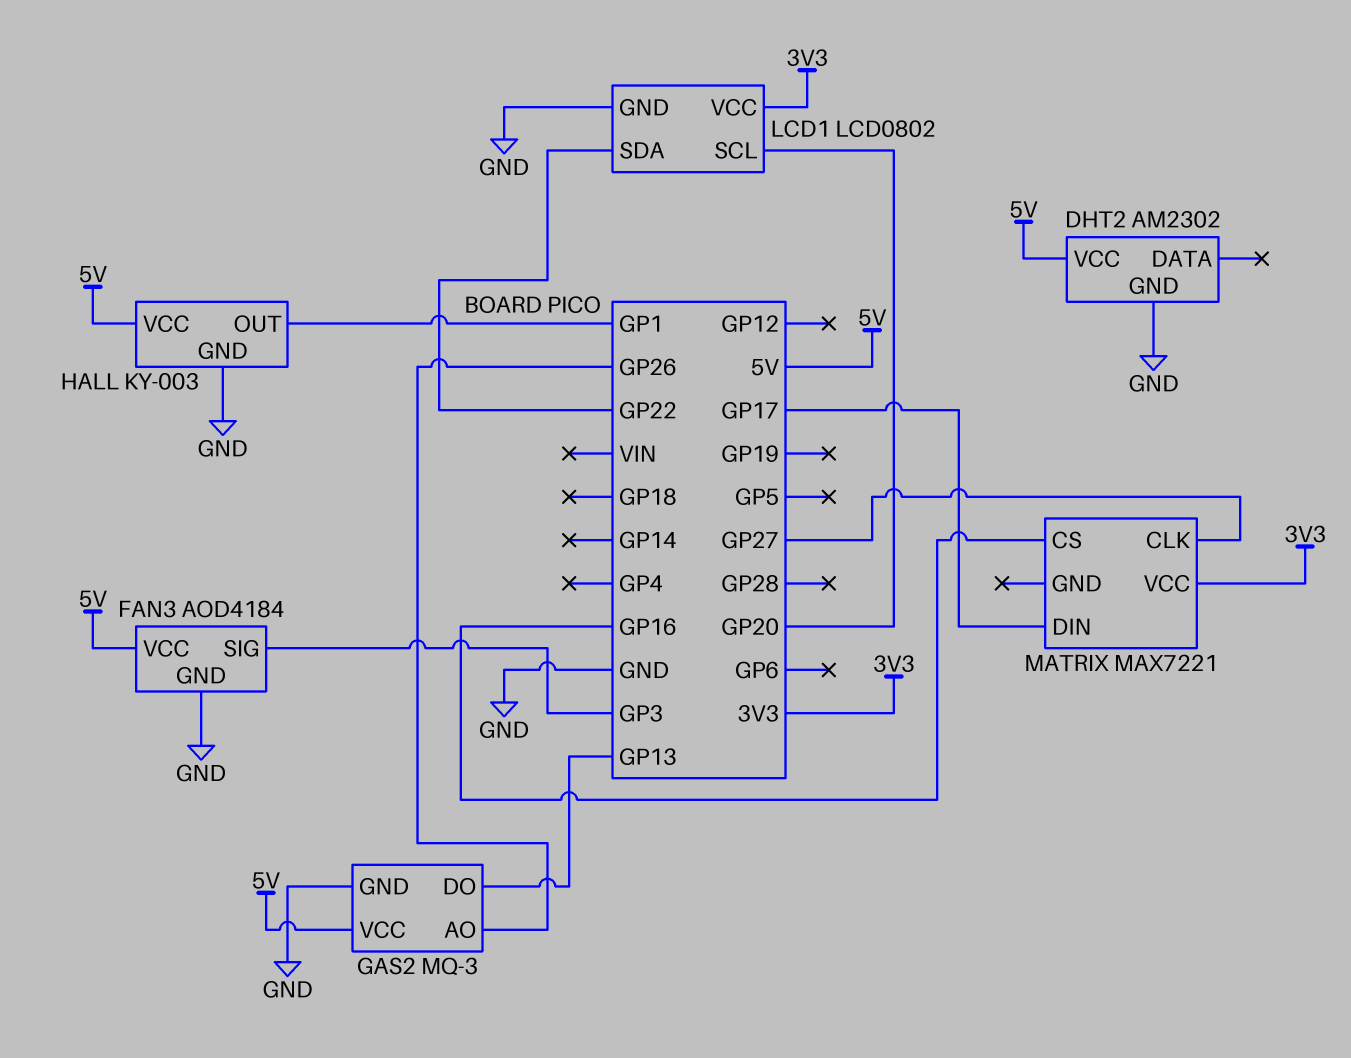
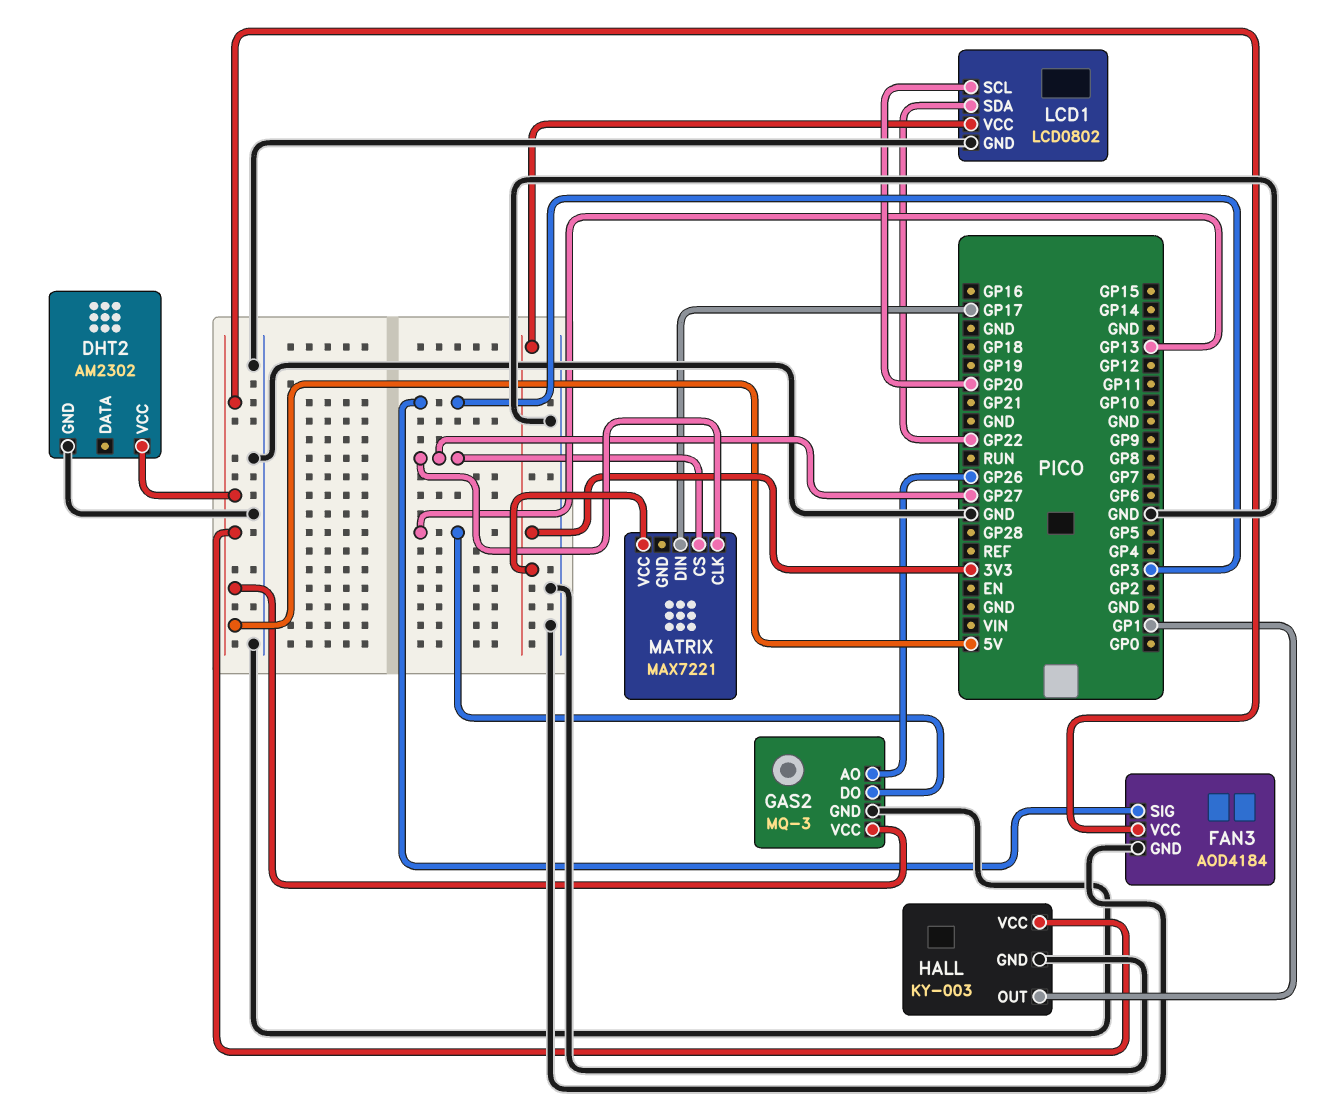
MATRIX pin CS: GP16 -> GP27

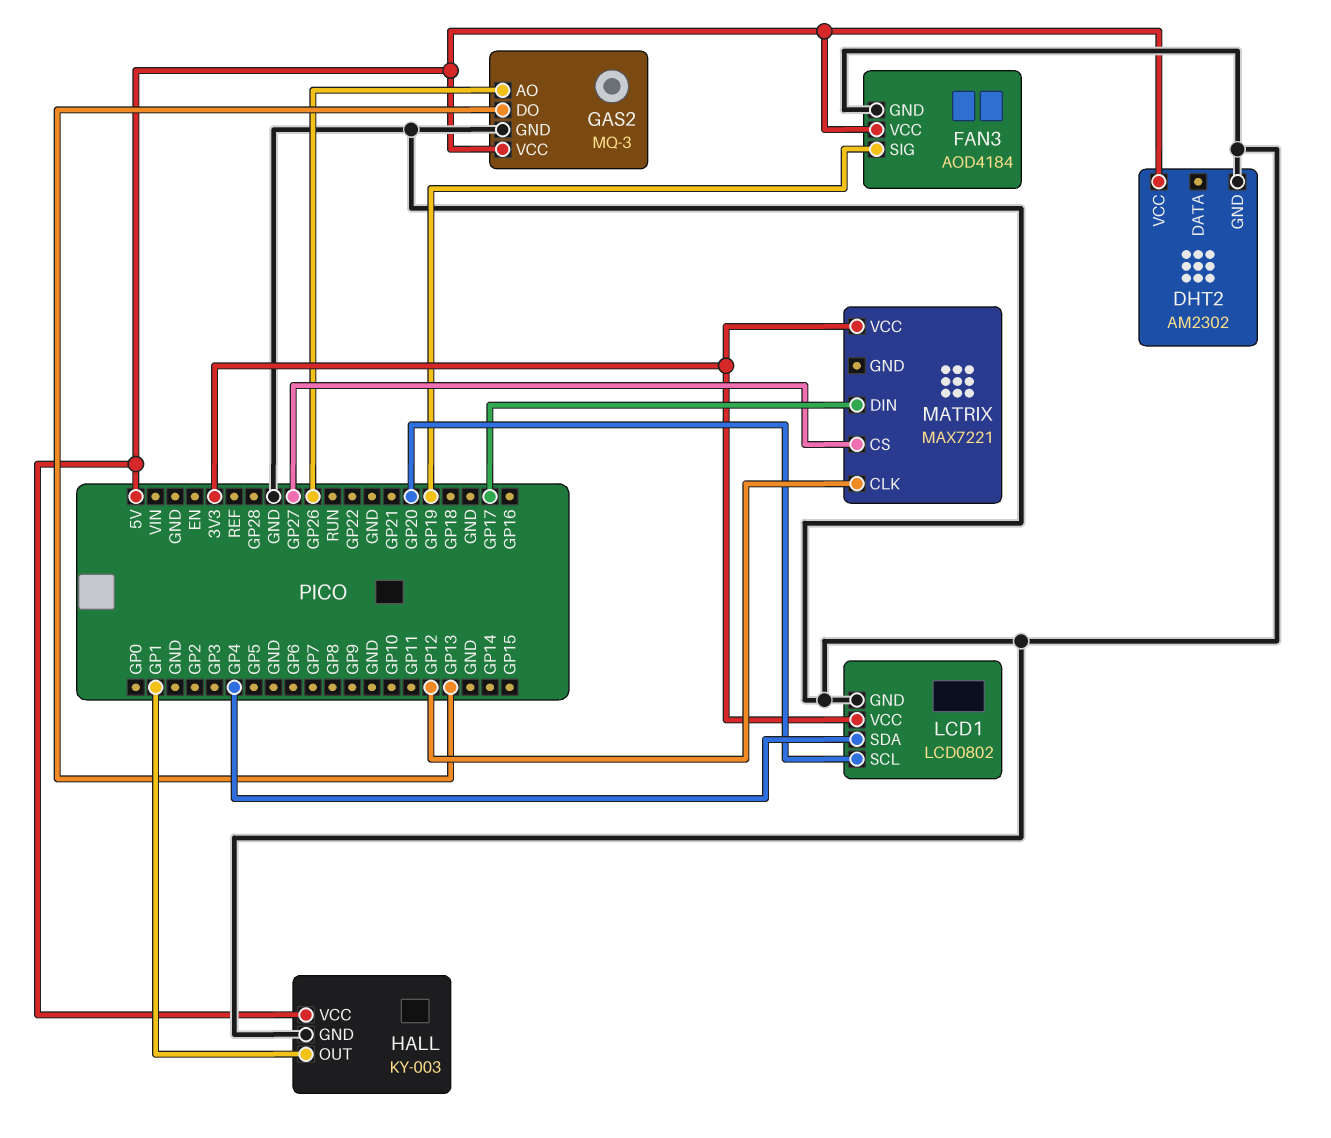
FAN3 pin SIG: GP3 -> GP19
LCD1 pin SDA: GP22 -> GP4
MATRIX pin CLK: GP27 -> GP12

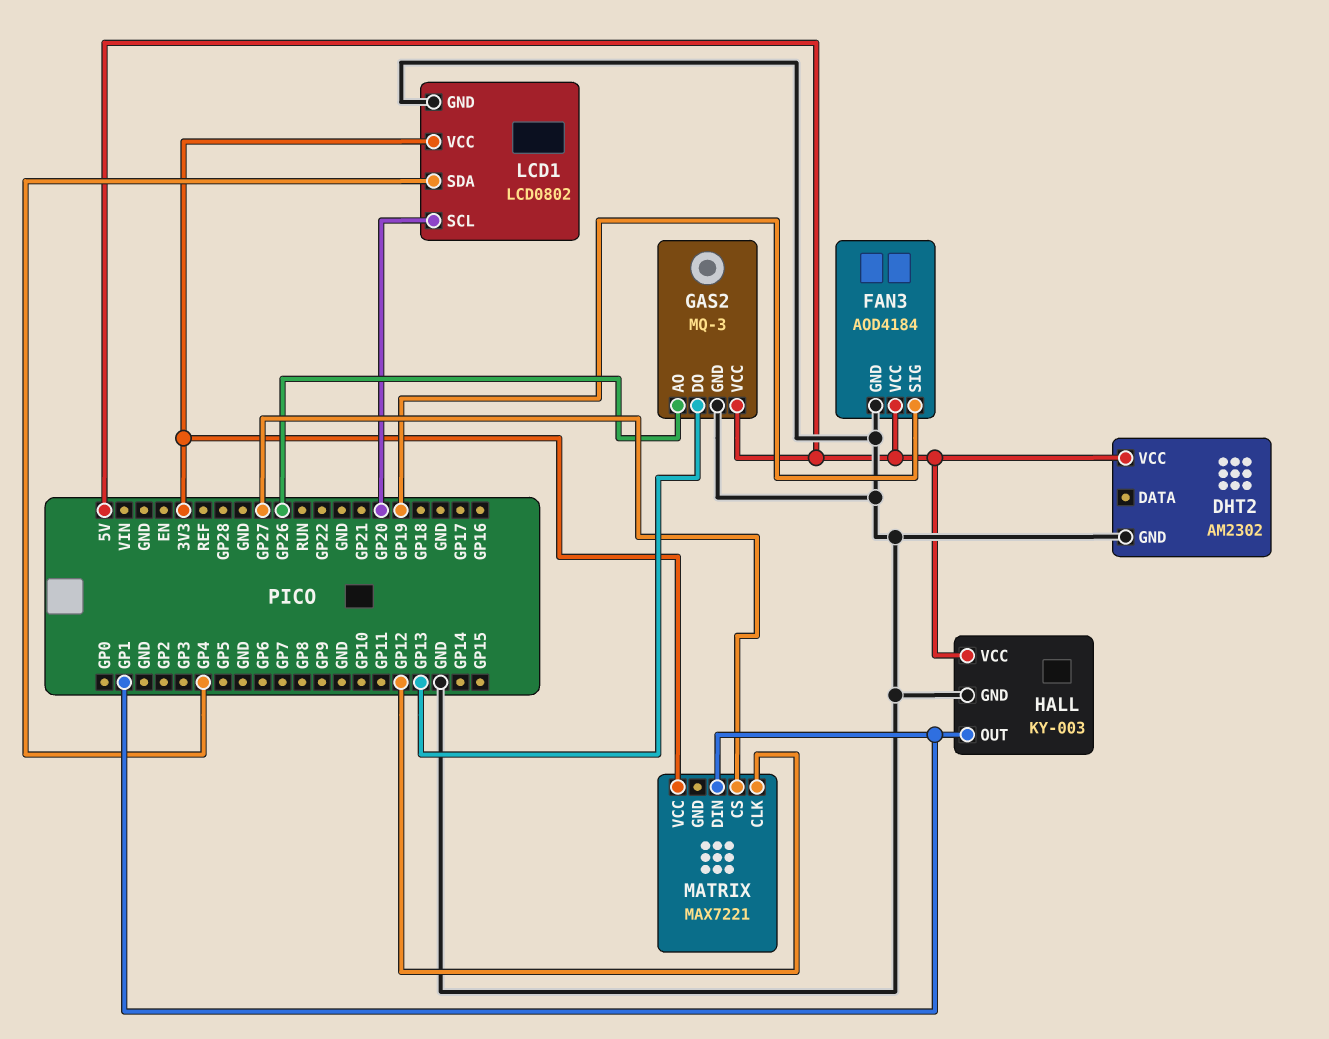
MATRIX pin DIN: GP17 -> GP1

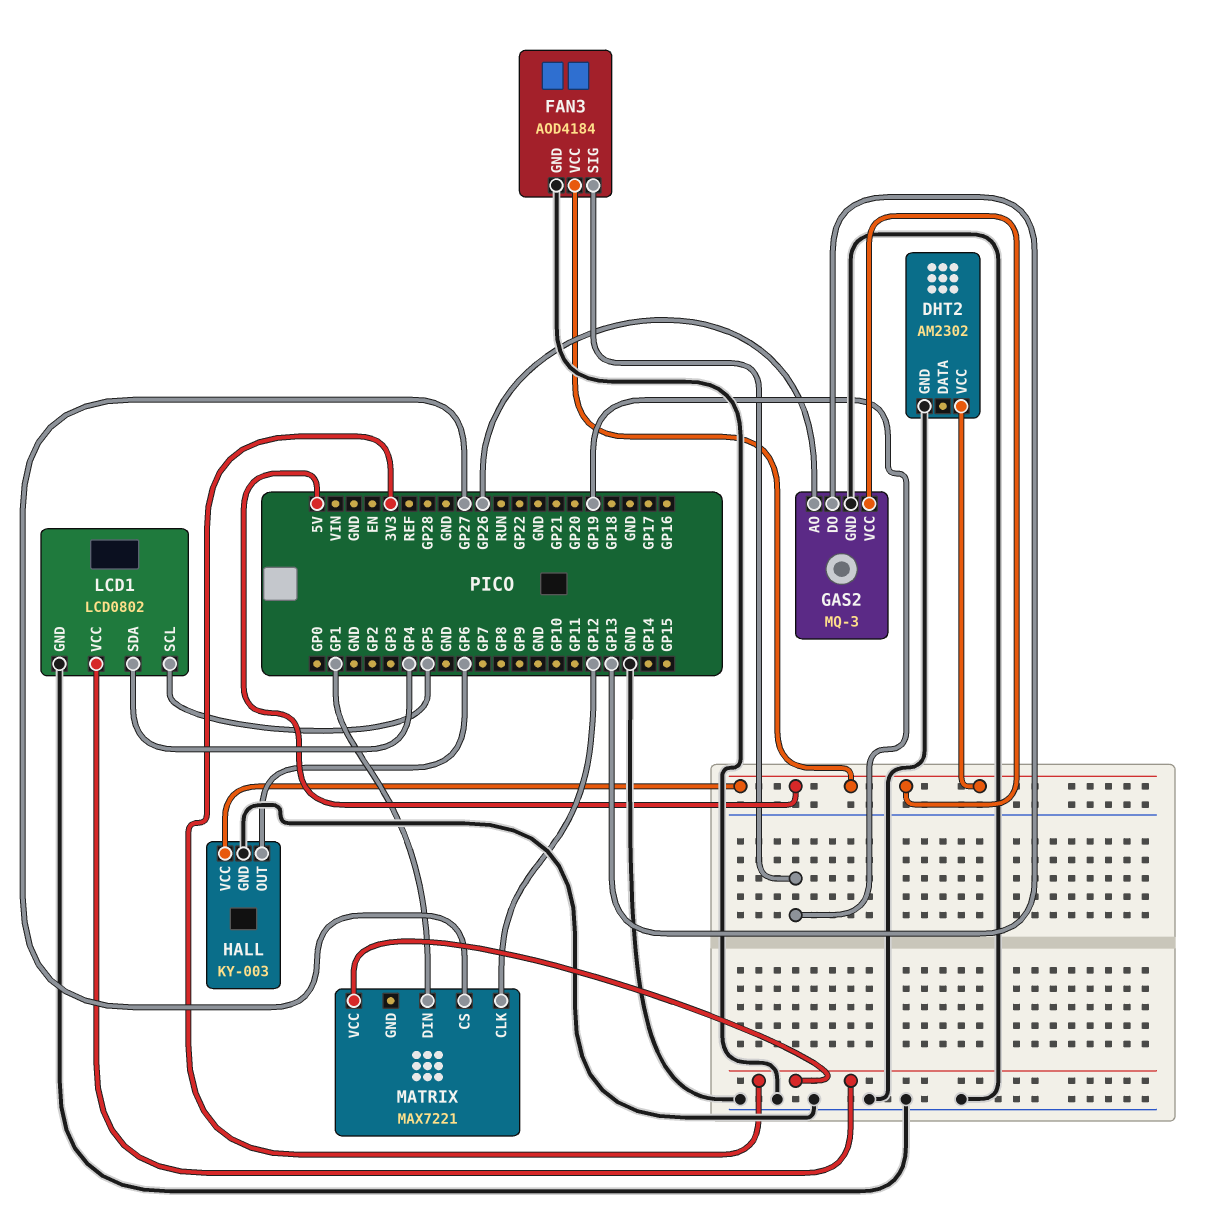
HALL pin OUT: GP1 -> GP6
LCD1 pin SCL: GP20 -> GP5

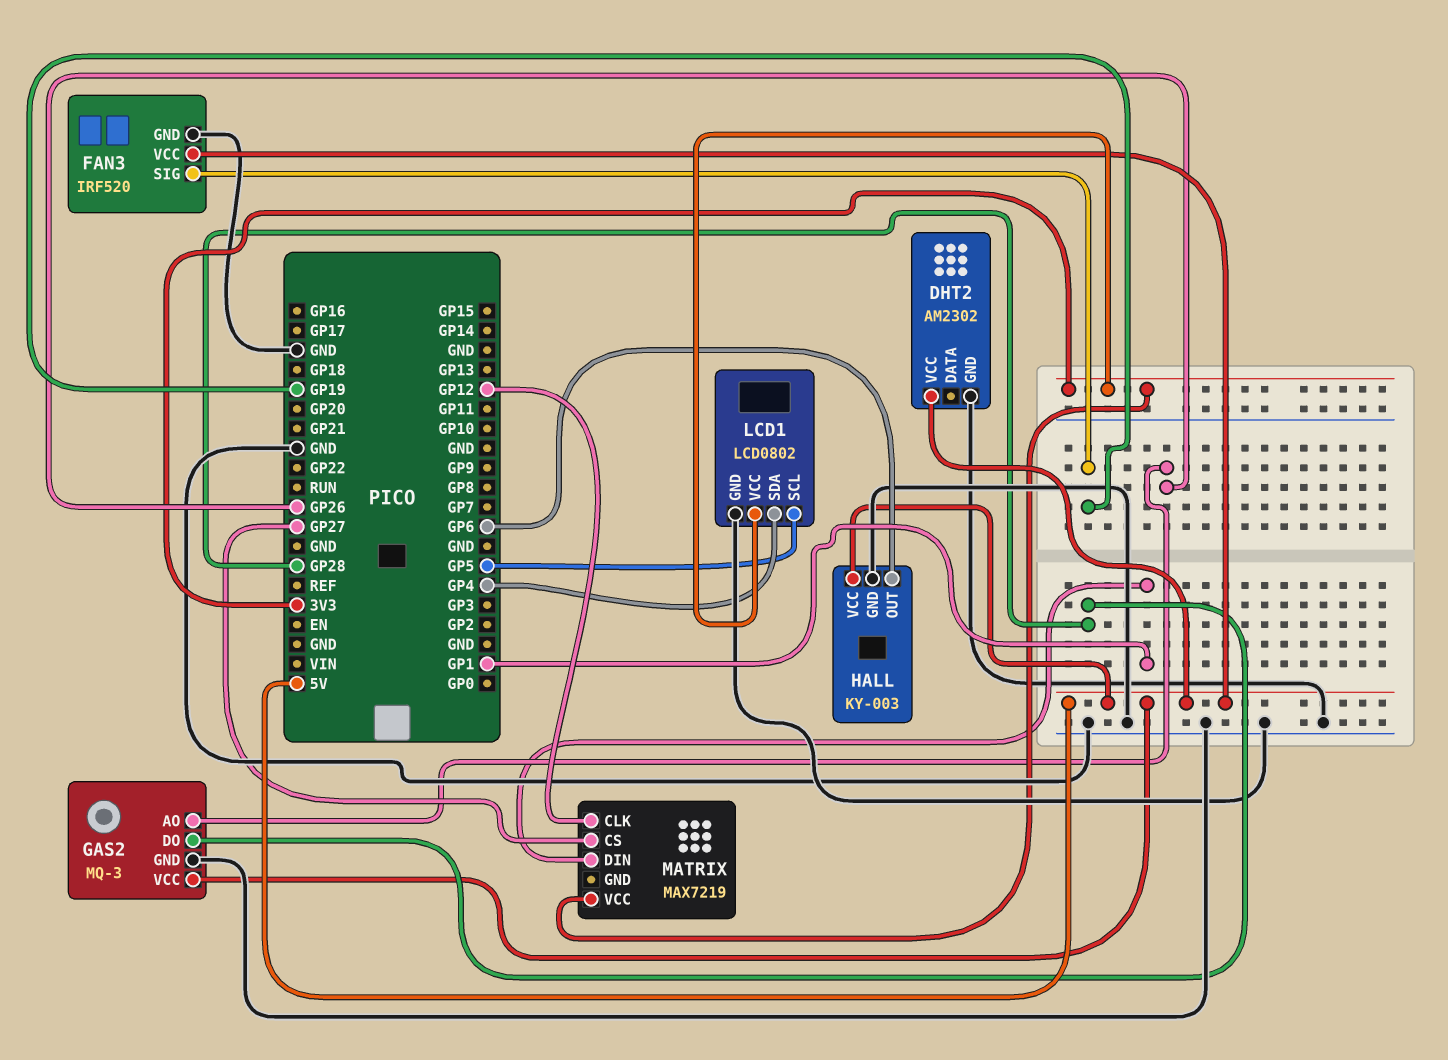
FAN3: AOD4184 -> IRF520
GAS2 pin DO: GP13 -> GP28
MATRIX: MAX7221 -> MAX7219

